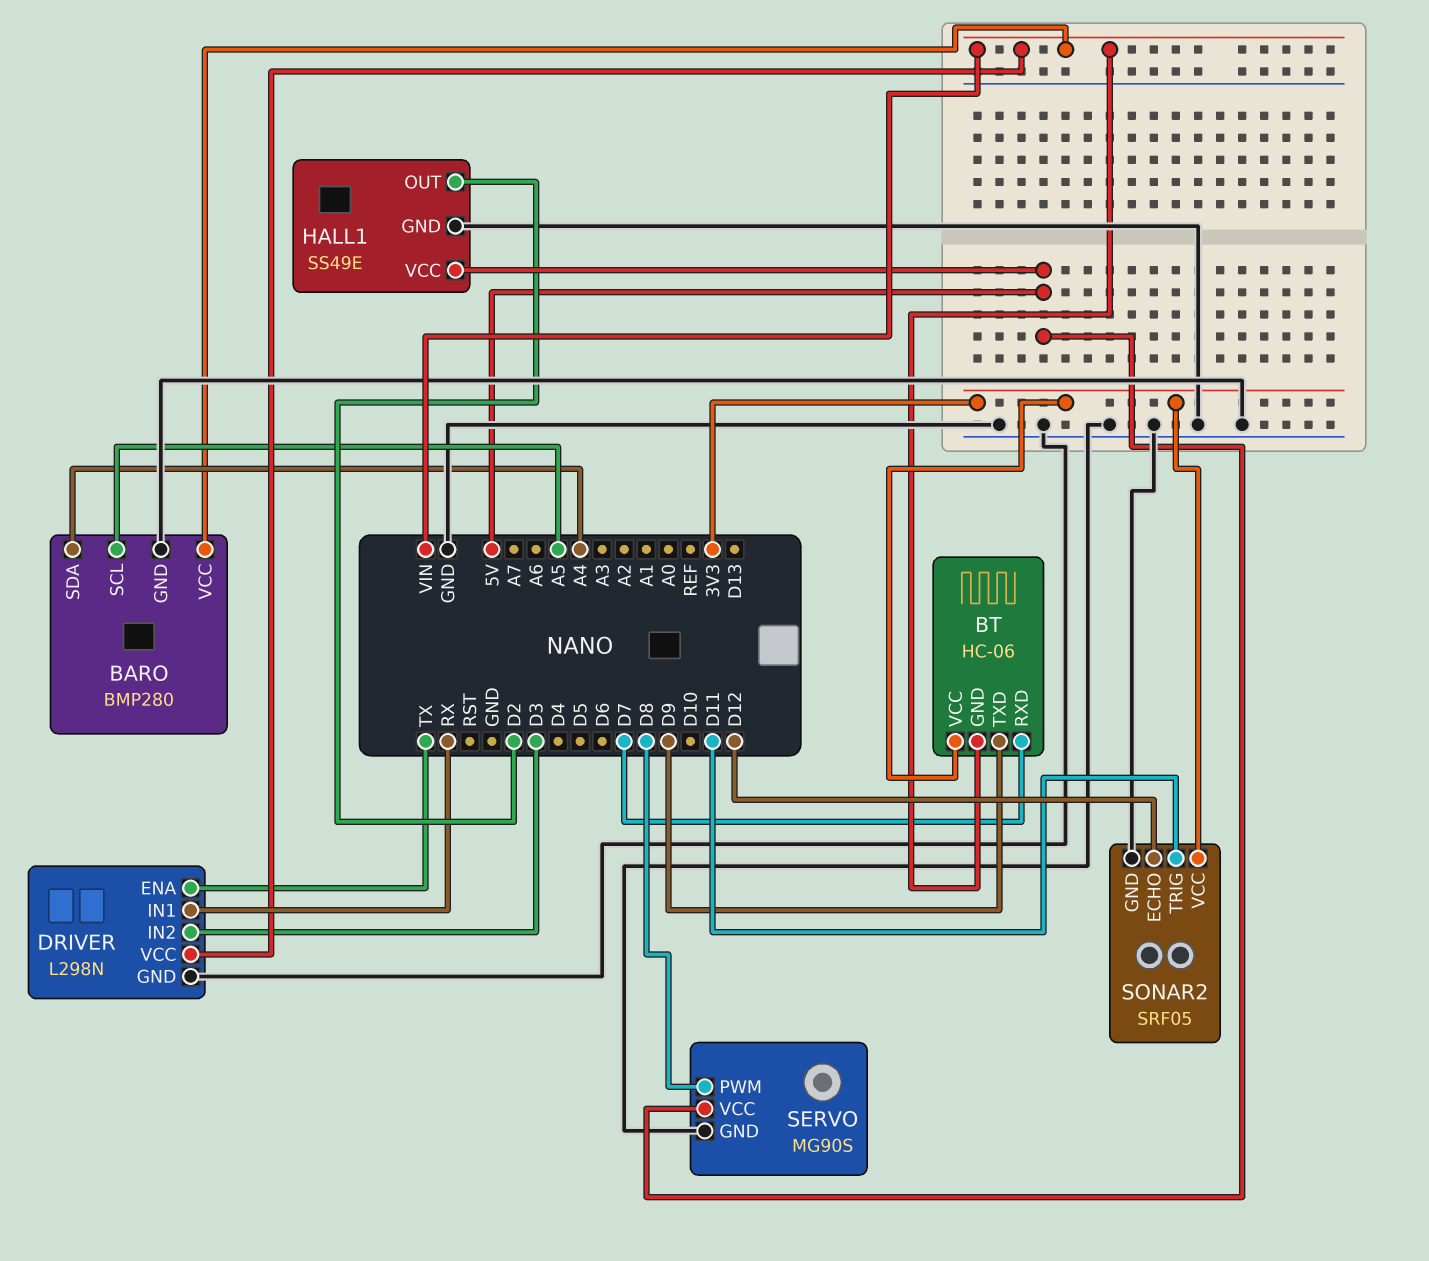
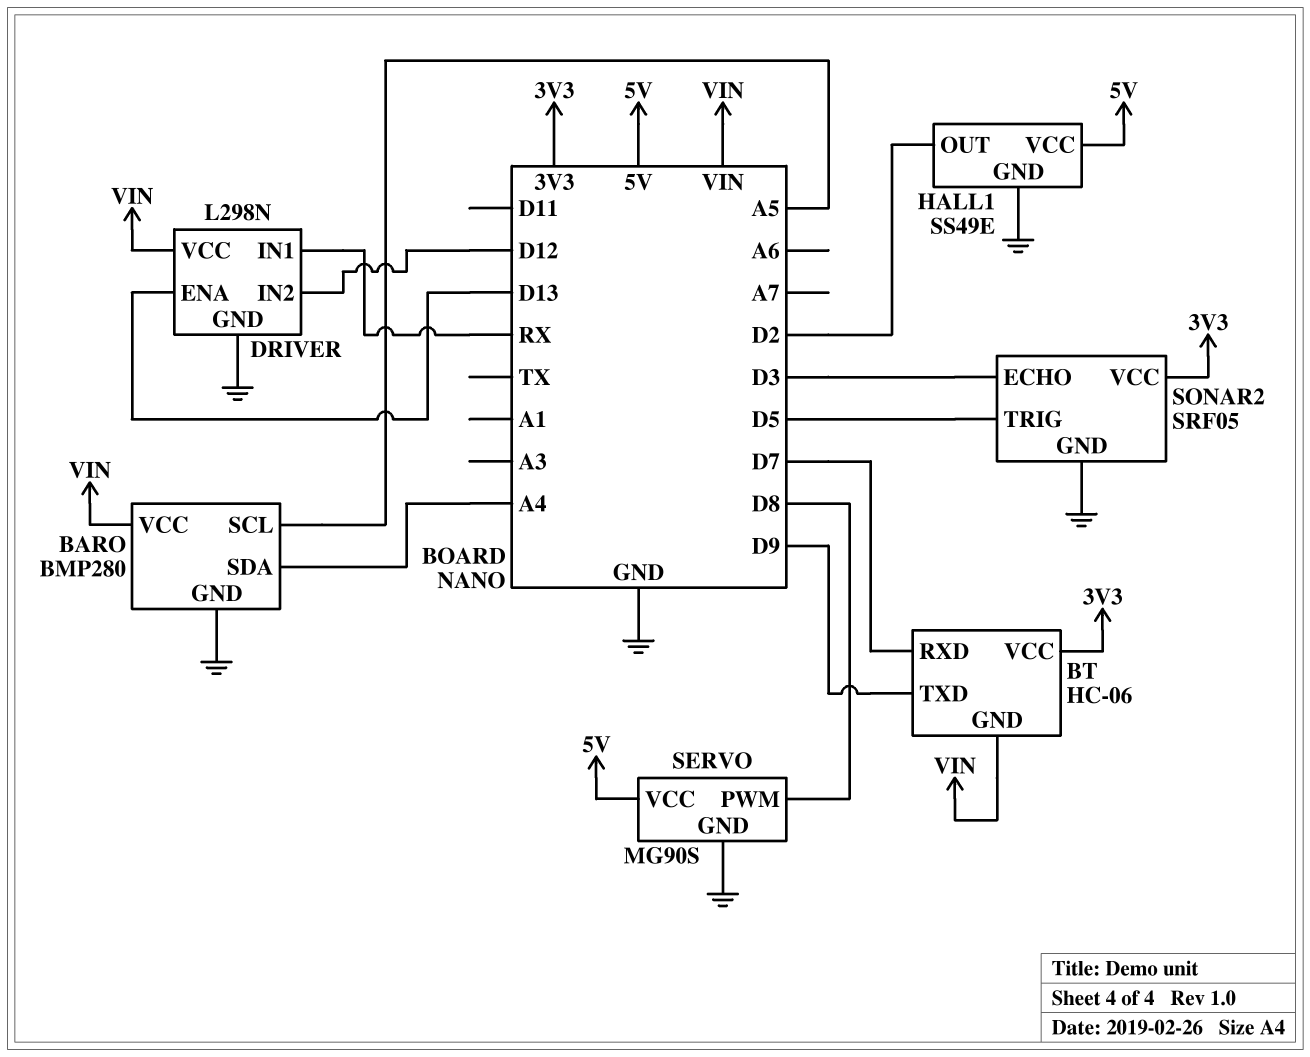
DRIVER pin ENA: TX -> D13
DRIVER pin IN2: D3 -> D12
SONAR2 pin ECHO: D12 -> D3
SONAR2 pin TRIG: D11 -> D5

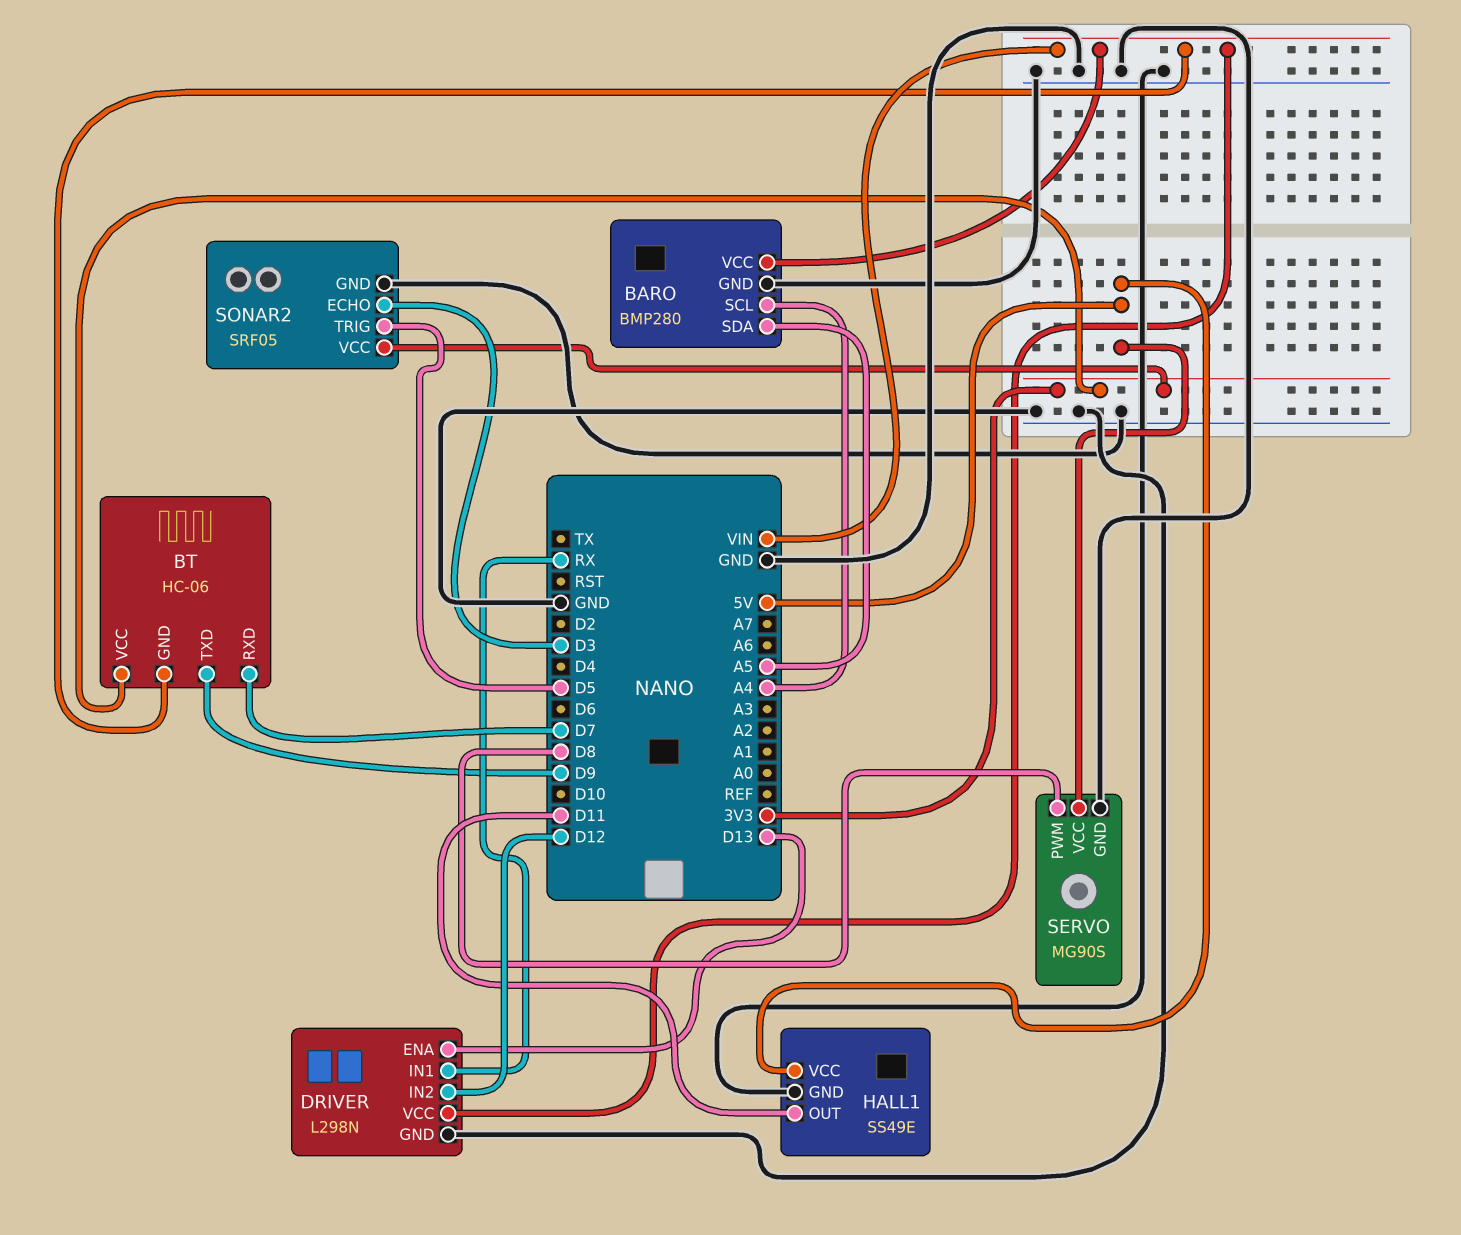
BARO pin SCL: A5 -> A4
BARO pin SDA: A4 -> A5
HALL1 pin OUT: D2 -> D11

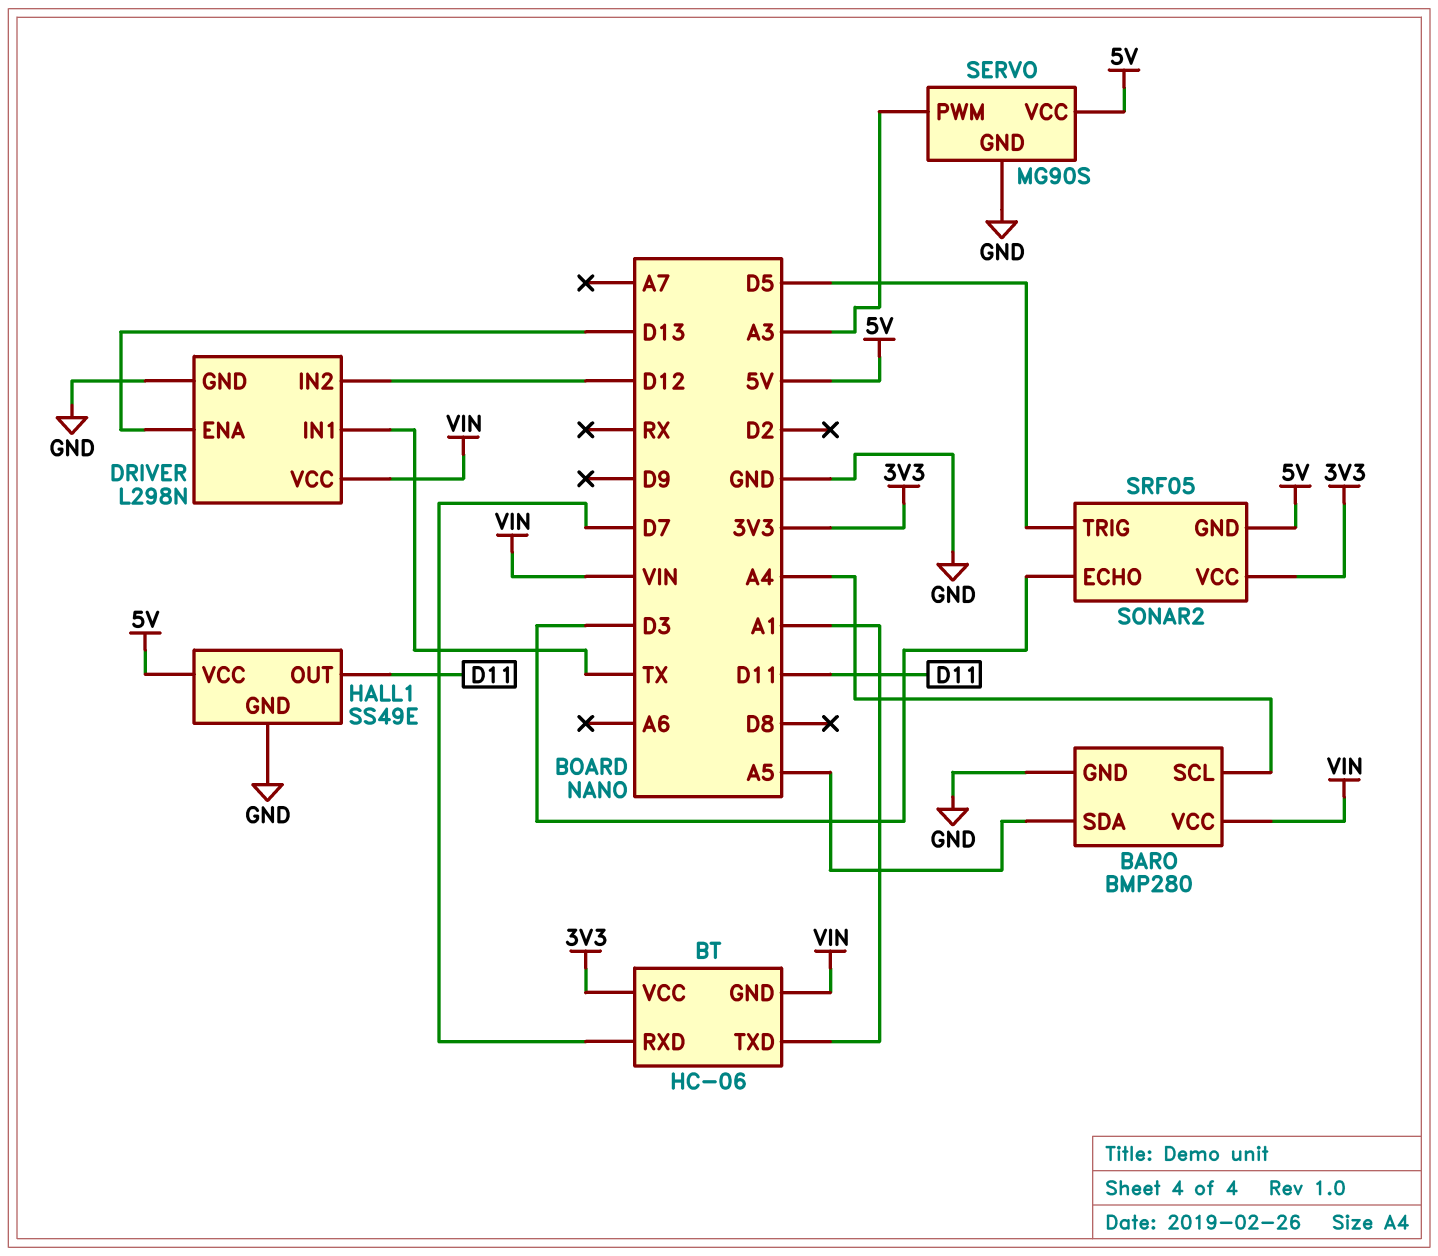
BT pin TXD: D9 -> A1
DRIVER pin IN1: RX -> TX
SERVO pin PWM: D8 -> A3
SONAR2 pin GND: GND -> 5V

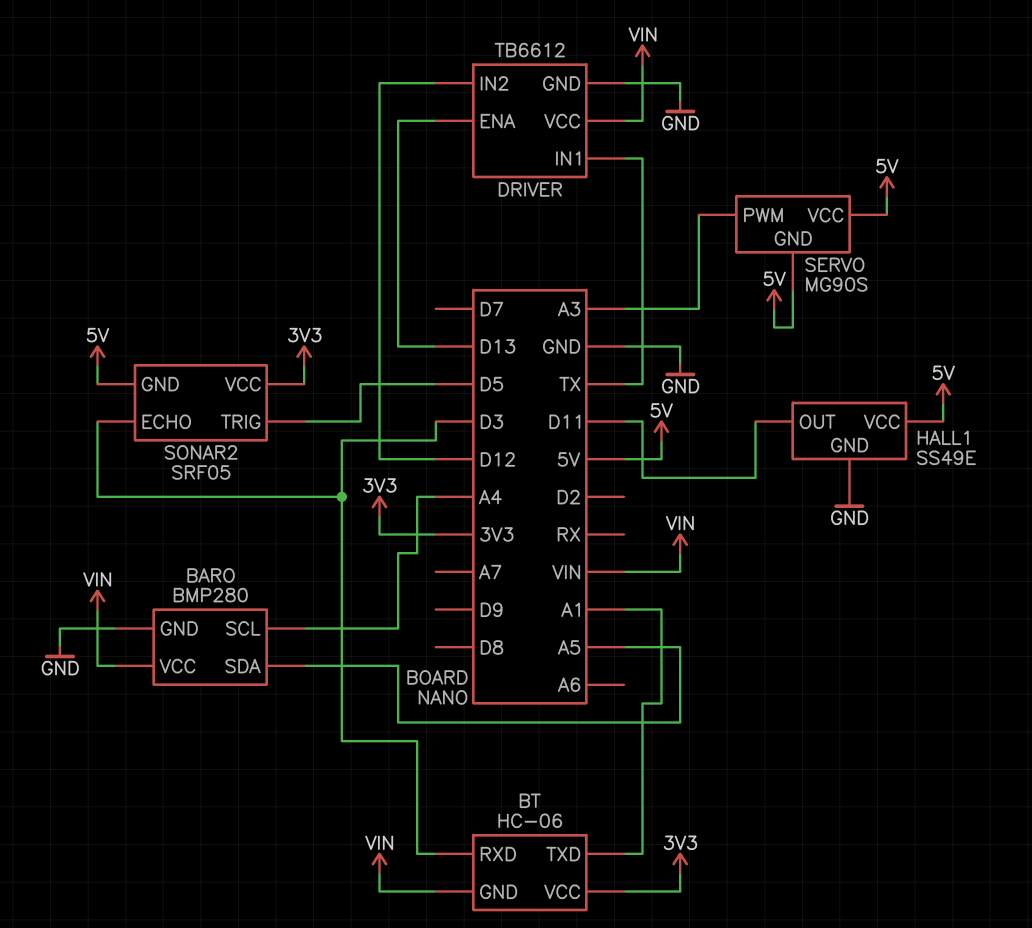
BT pin RXD: D7 -> D3
DRIVER: L298N -> TB6612
SERVO pin GND: GND -> 5V

